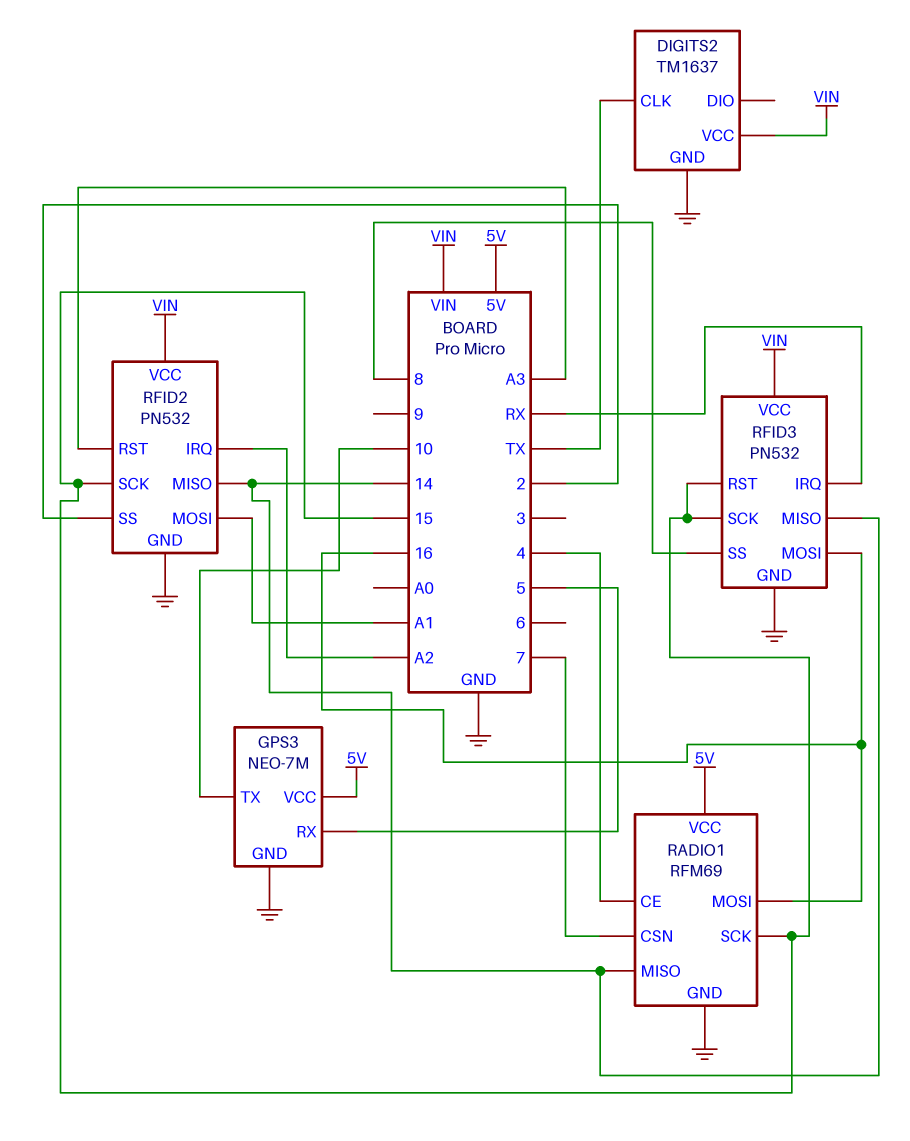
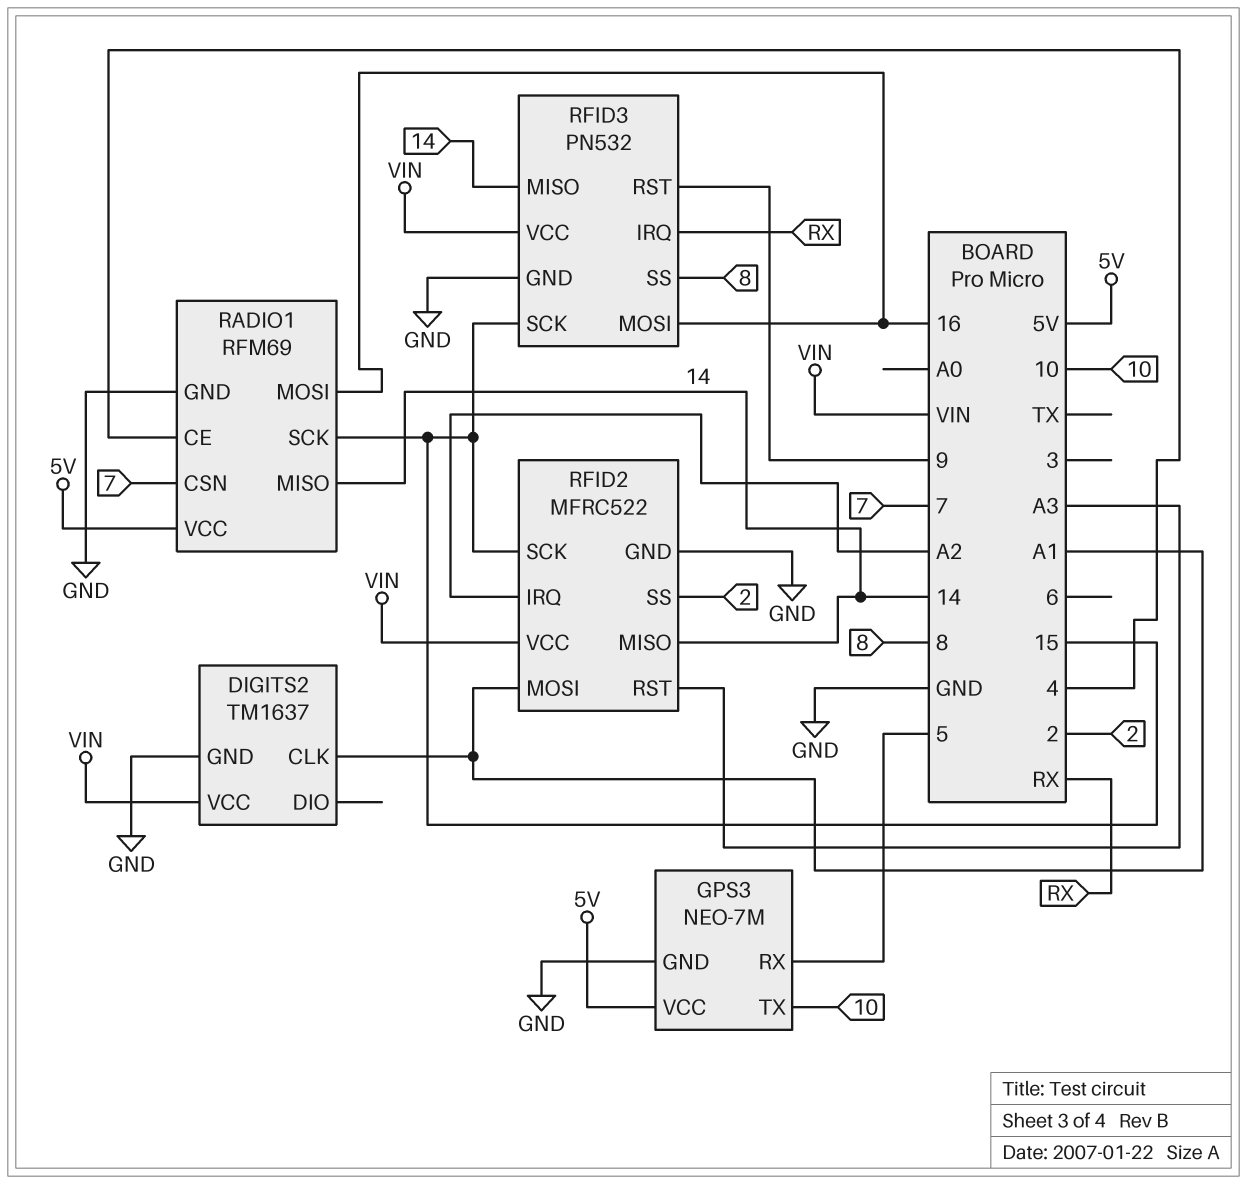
DIGITS2 pin CLK: TX -> A1
RFID2: PN532 -> MFRC522
RFID3 pin RST: 15 -> 9

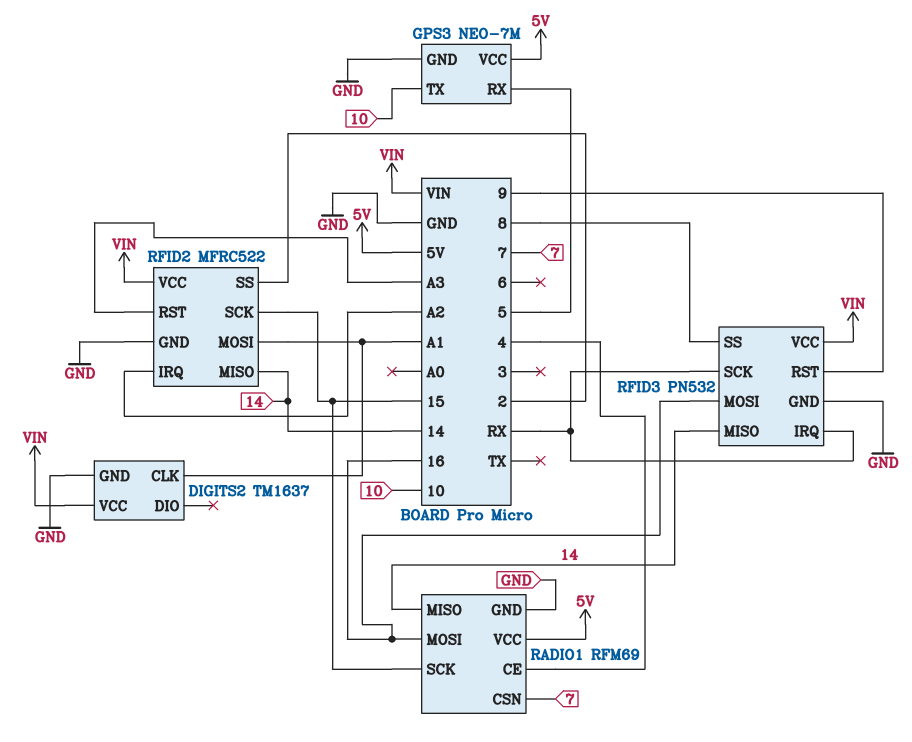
RFID3 pin SCK: 15 -> RX

